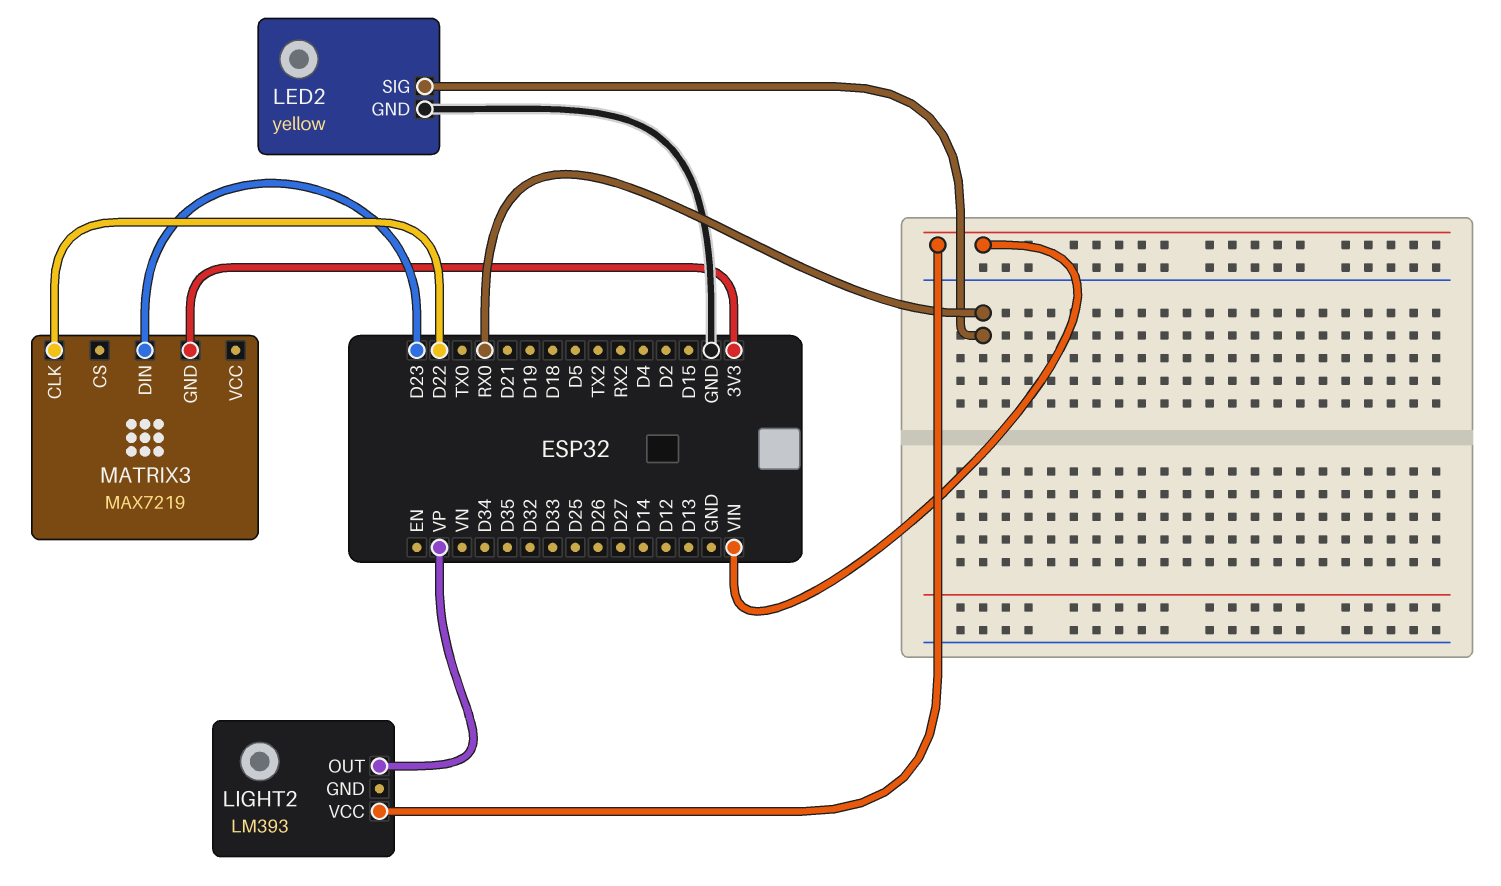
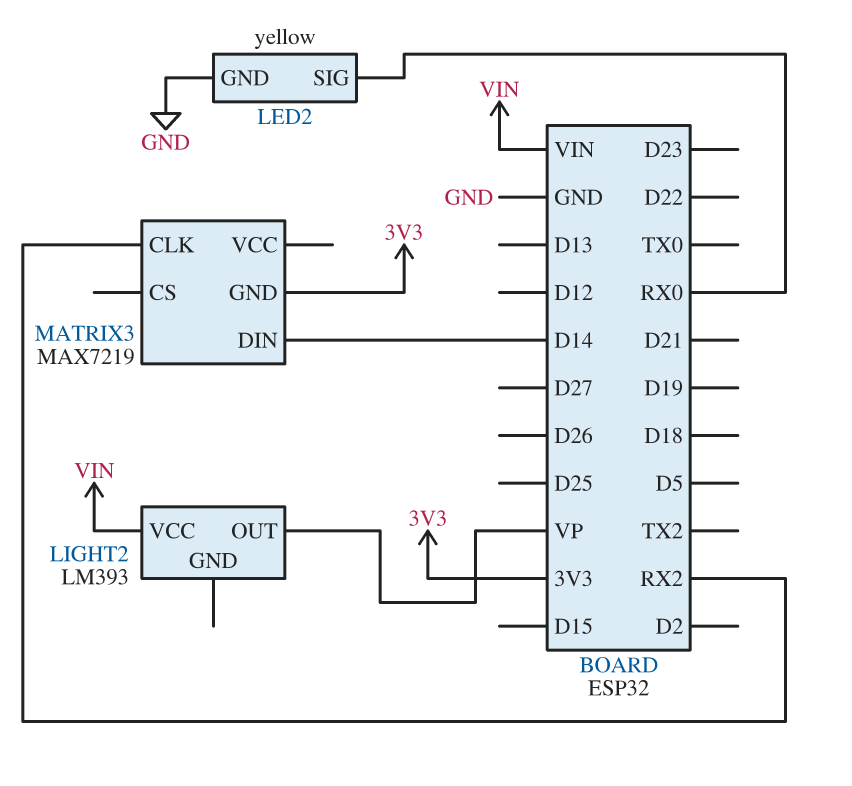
MATRIX3 pin CLK: D22 -> RX2
MATRIX3 pin DIN: D23 -> D14

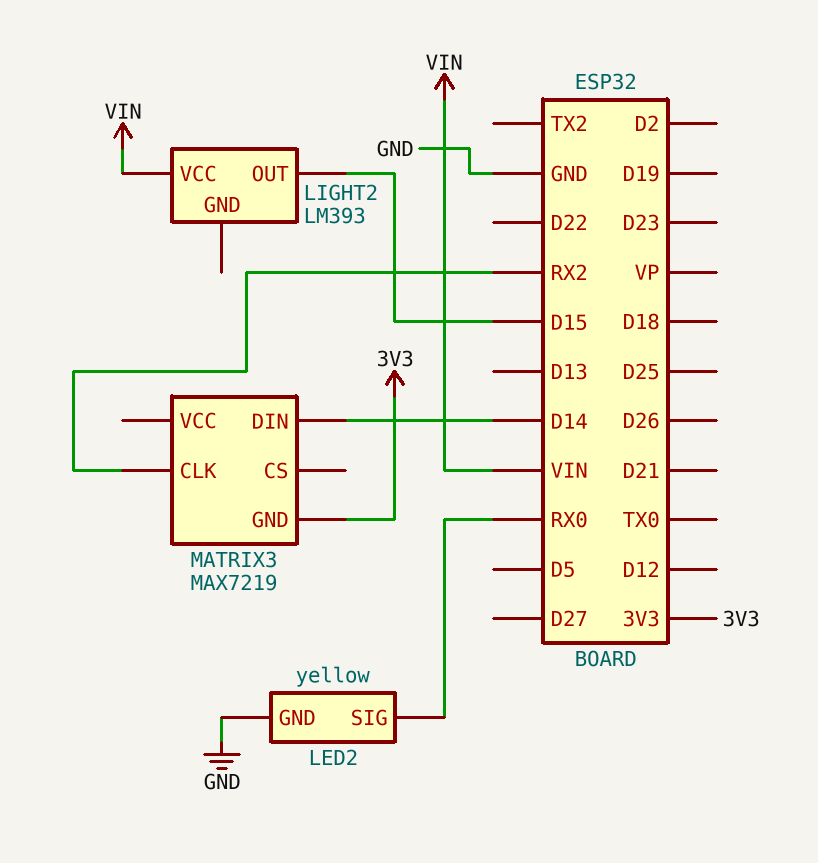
LIGHT2 pin OUT: VP -> D15

